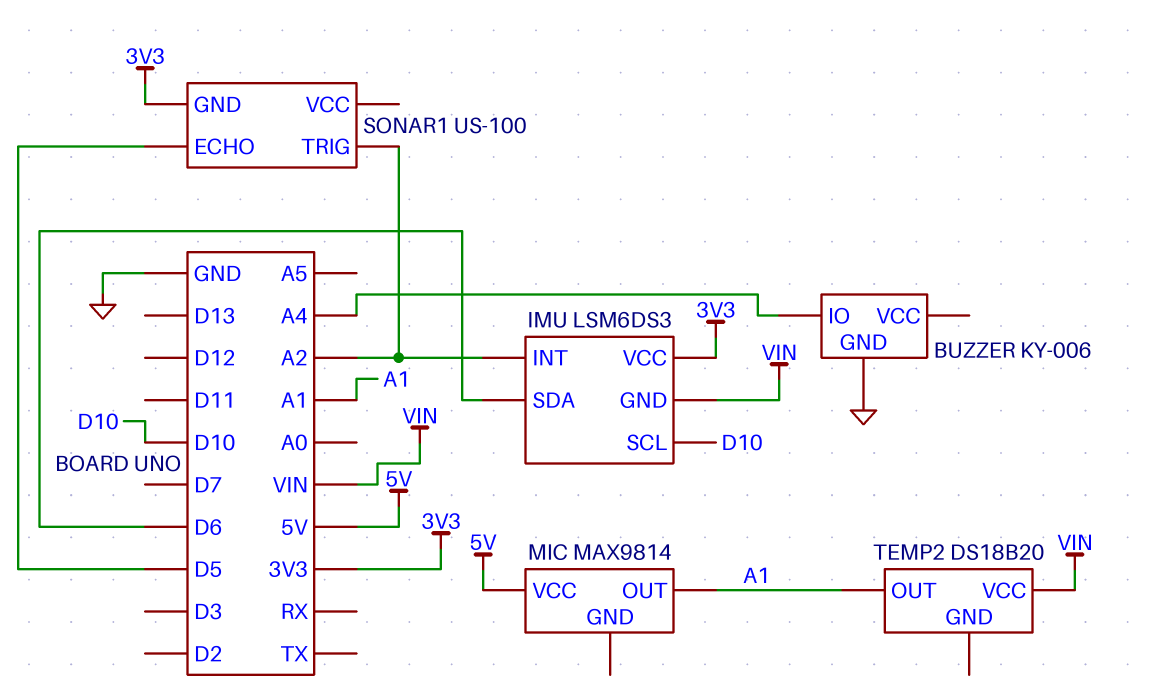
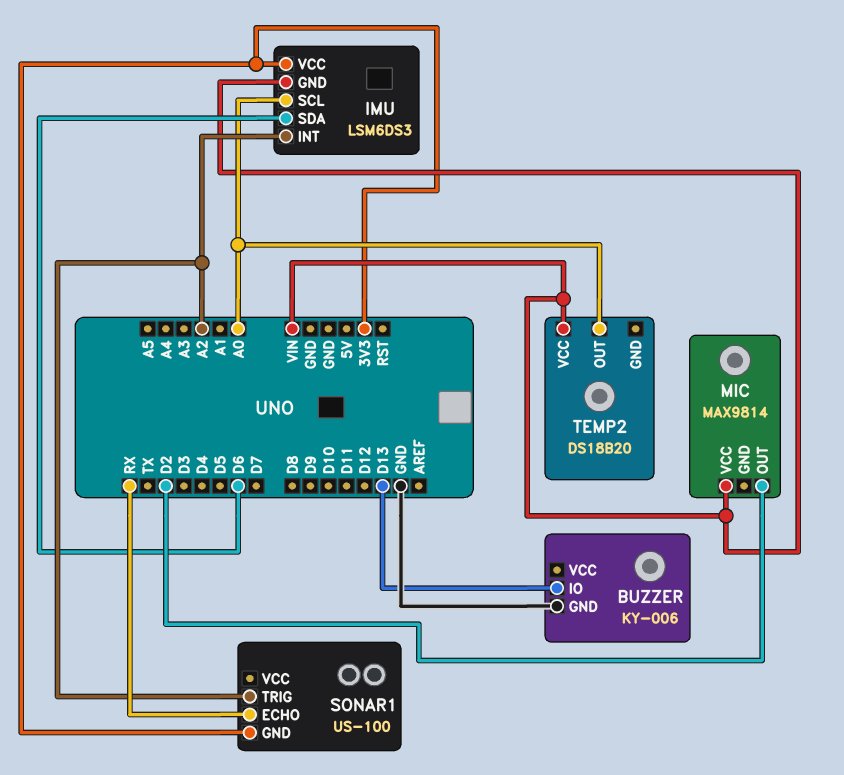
BUZZER pin IO: A4 -> D13
IMU pin SCL: D10 -> A0
MIC pin OUT: A1 -> D2
MIC pin VCC: 5V -> VIN
SONAR1 pin ECHO: D5 -> RX
TEMP2 pin OUT: A1 -> A0

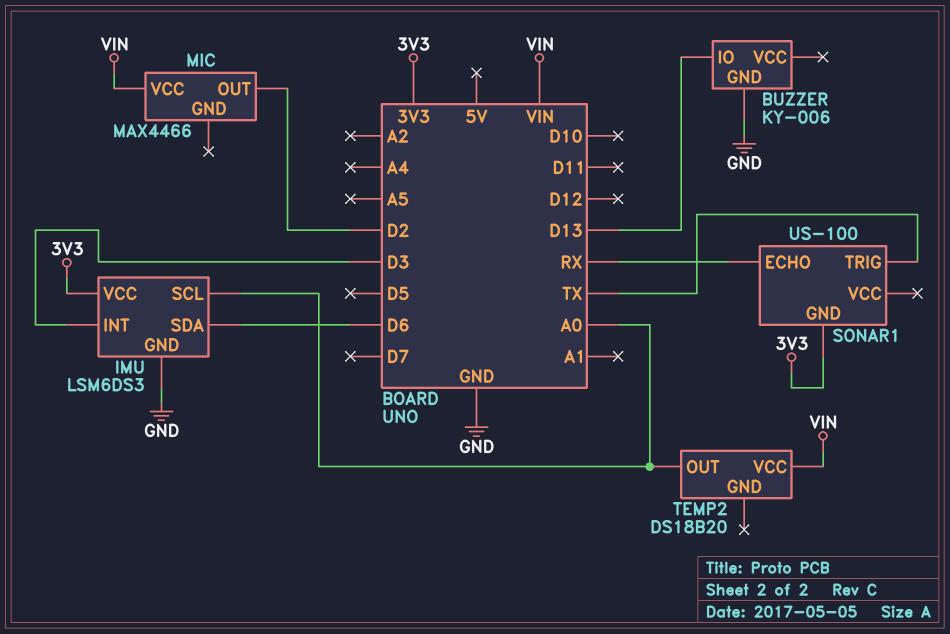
IMU pin GND: VIN -> GND
IMU pin INT: A2 -> D3
MIC: MAX9814 -> MAX4466
SONAR1 pin TRIG: A2 -> TX

